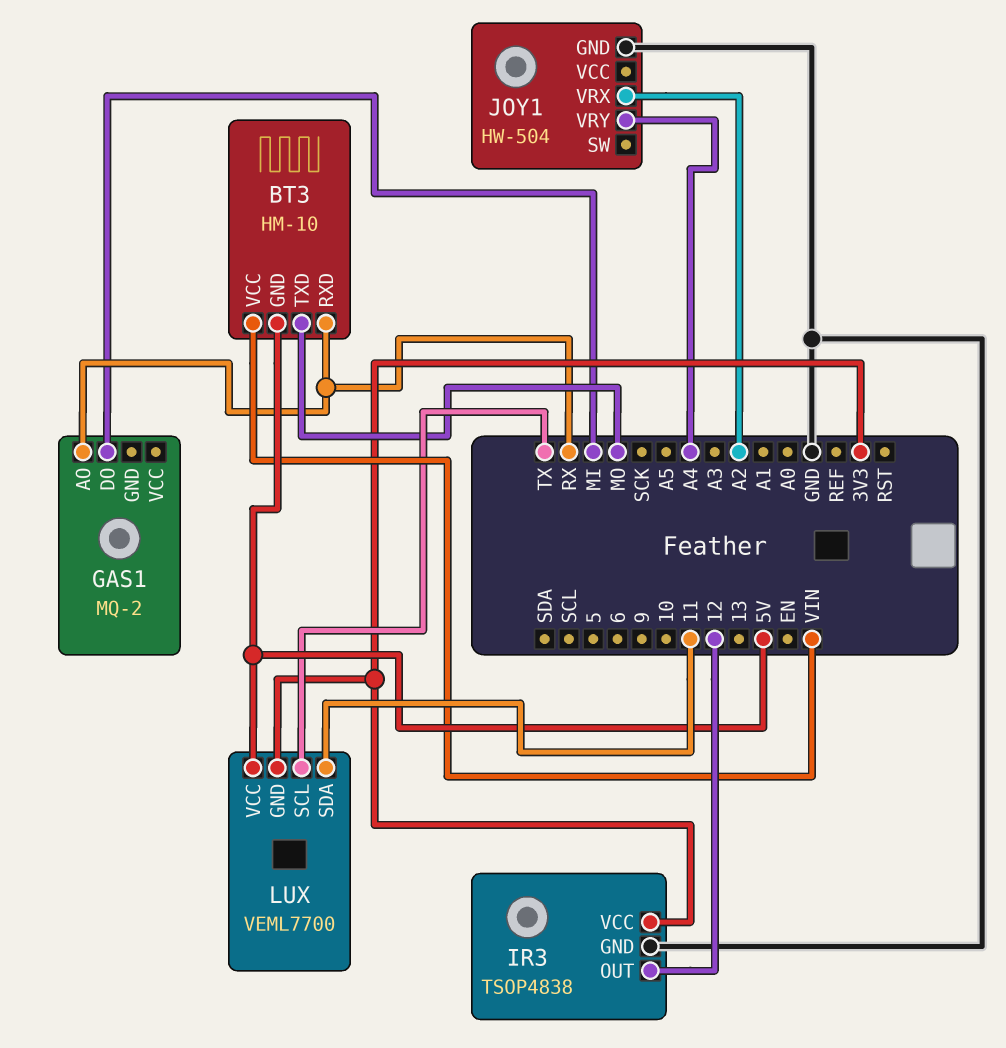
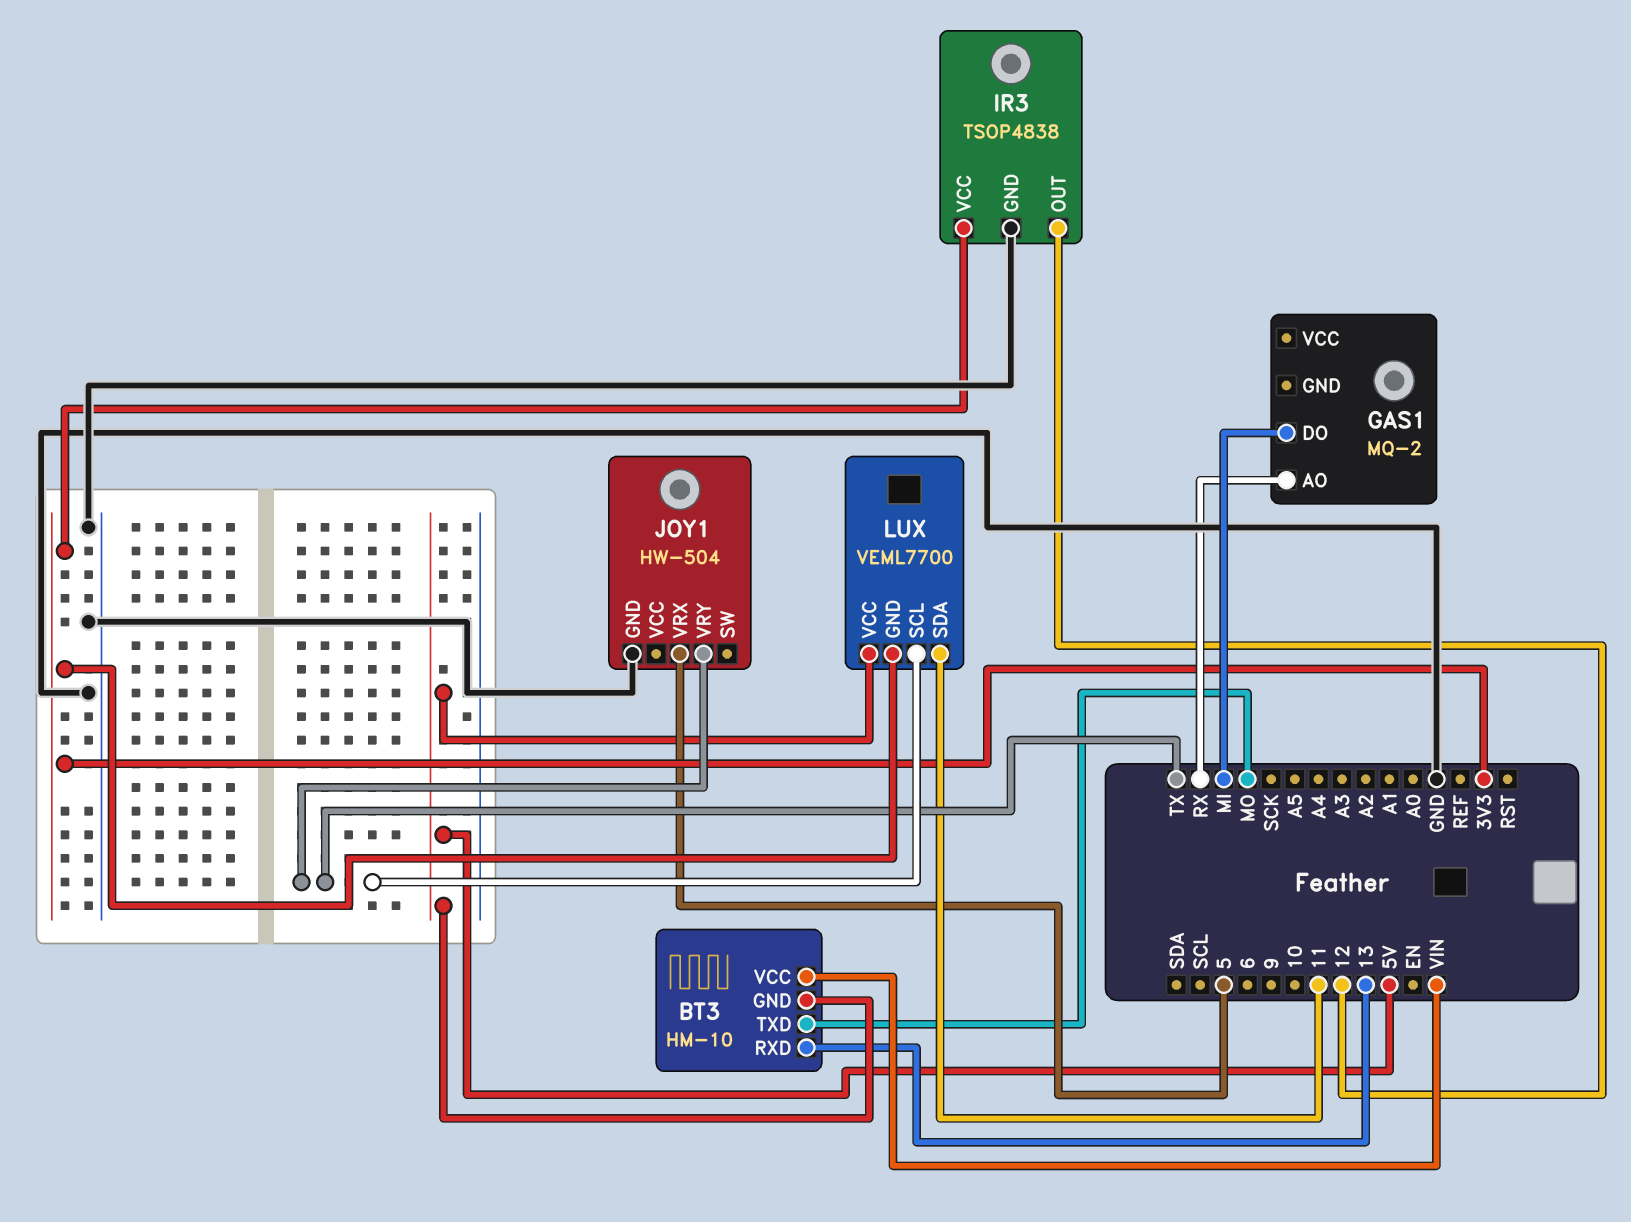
BT3 pin RXD: RX -> 13
JOY1 pin VRX: A2 -> 5
JOY1 pin VRY: A4 -> TX

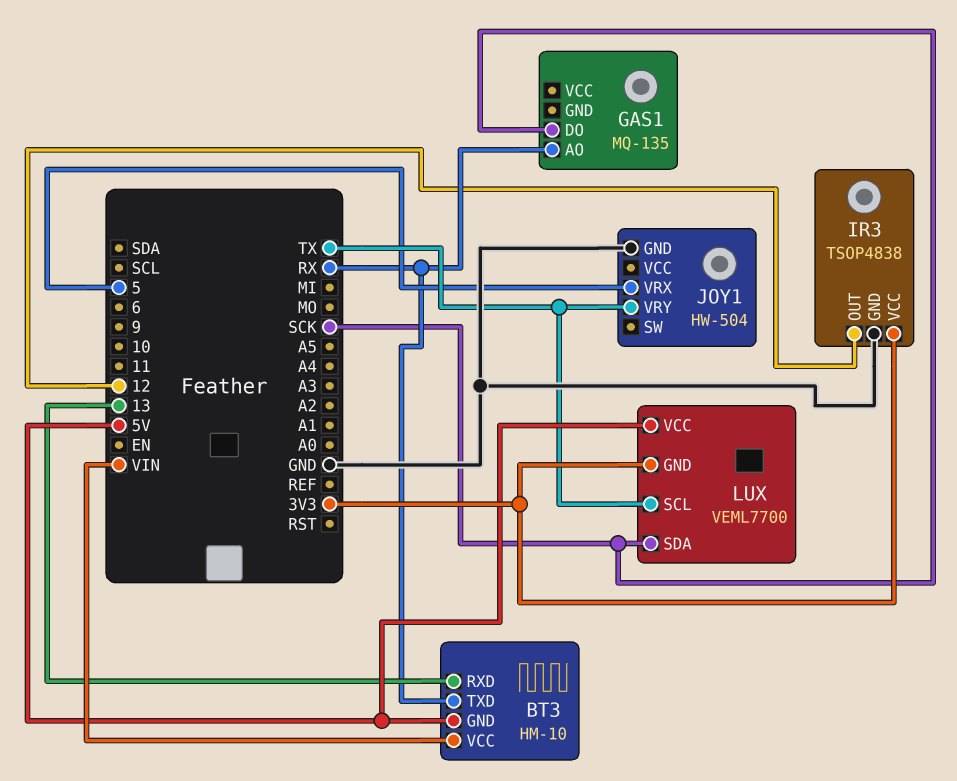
BT3 pin TXD: MO -> RX
GAS1: MQ-2 -> MQ-135
GAS1 pin DO: MI -> SCK
LUX pin SDA: 11 -> SCK

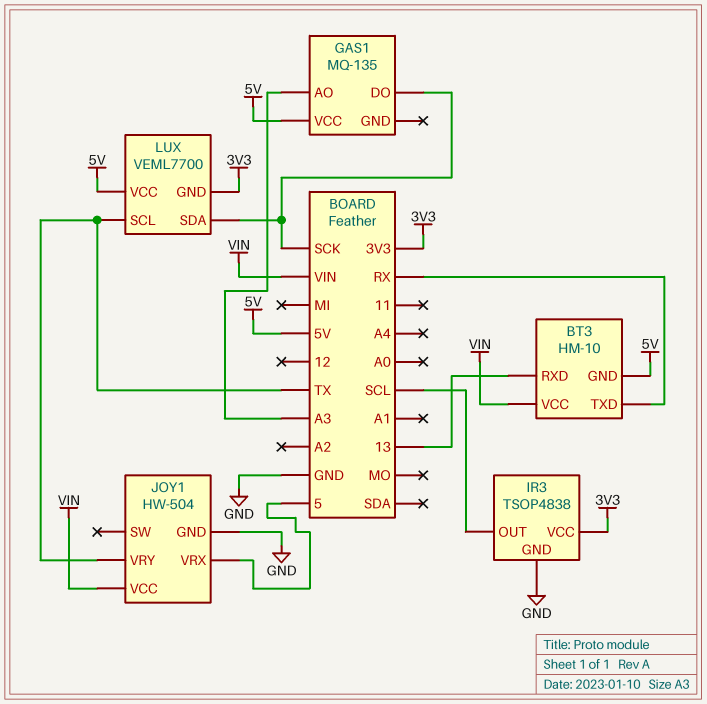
GAS1 pin AO: RX -> A3
GAS1 pin VCC: none -> 5V
IR3 pin OUT: 12 -> SCL
JOY1 pin VCC: none -> VIN

